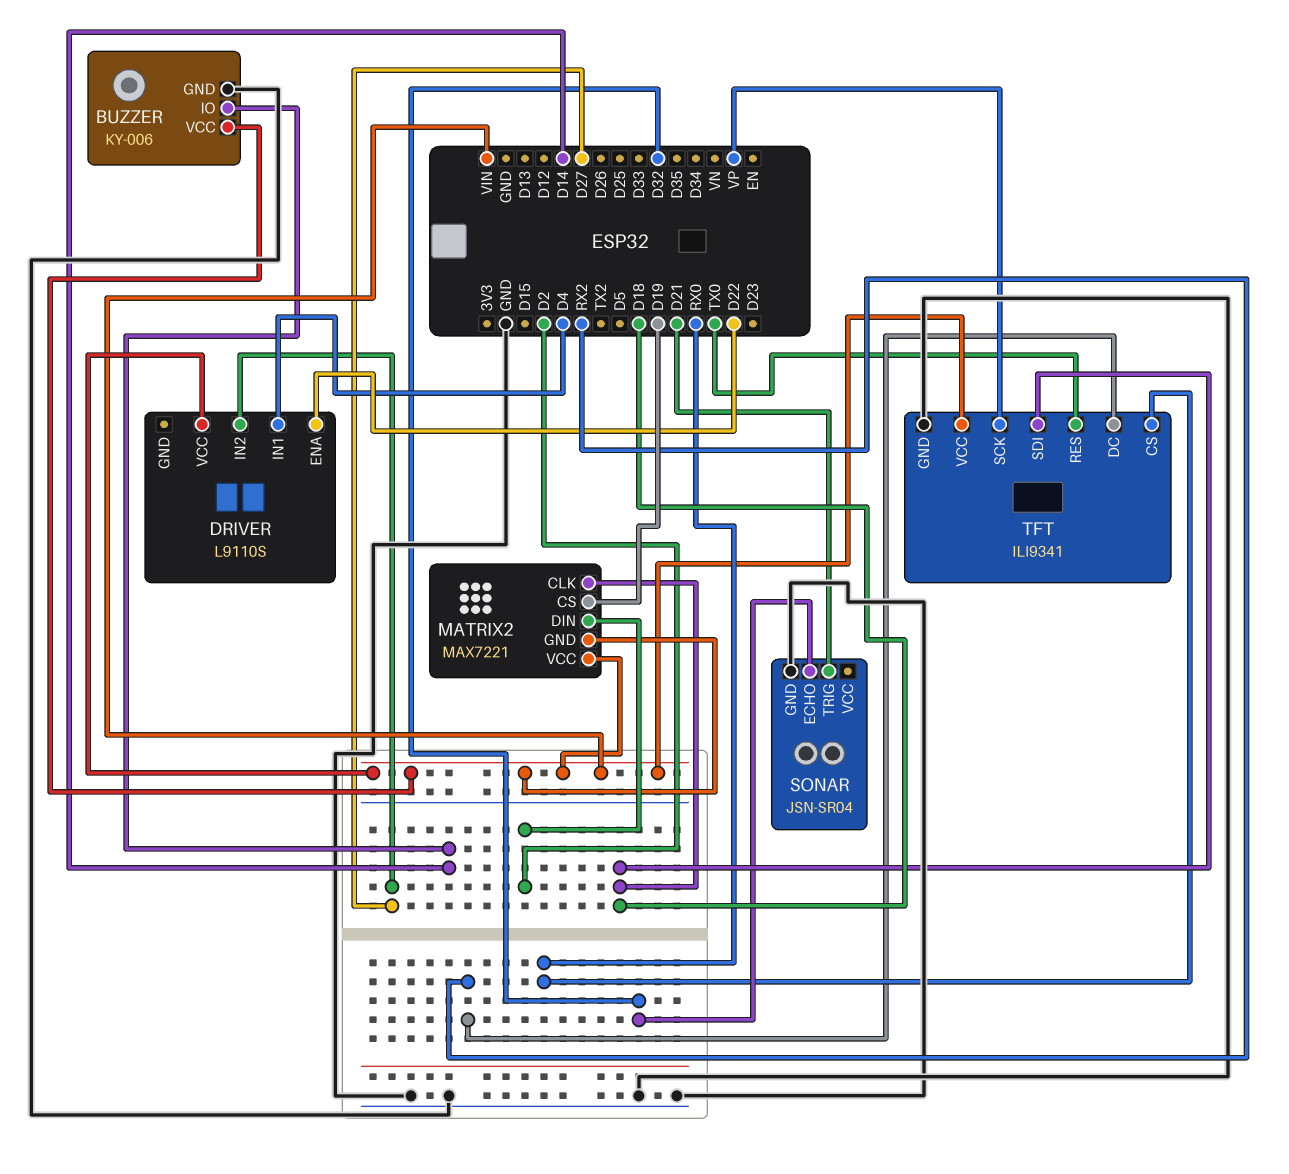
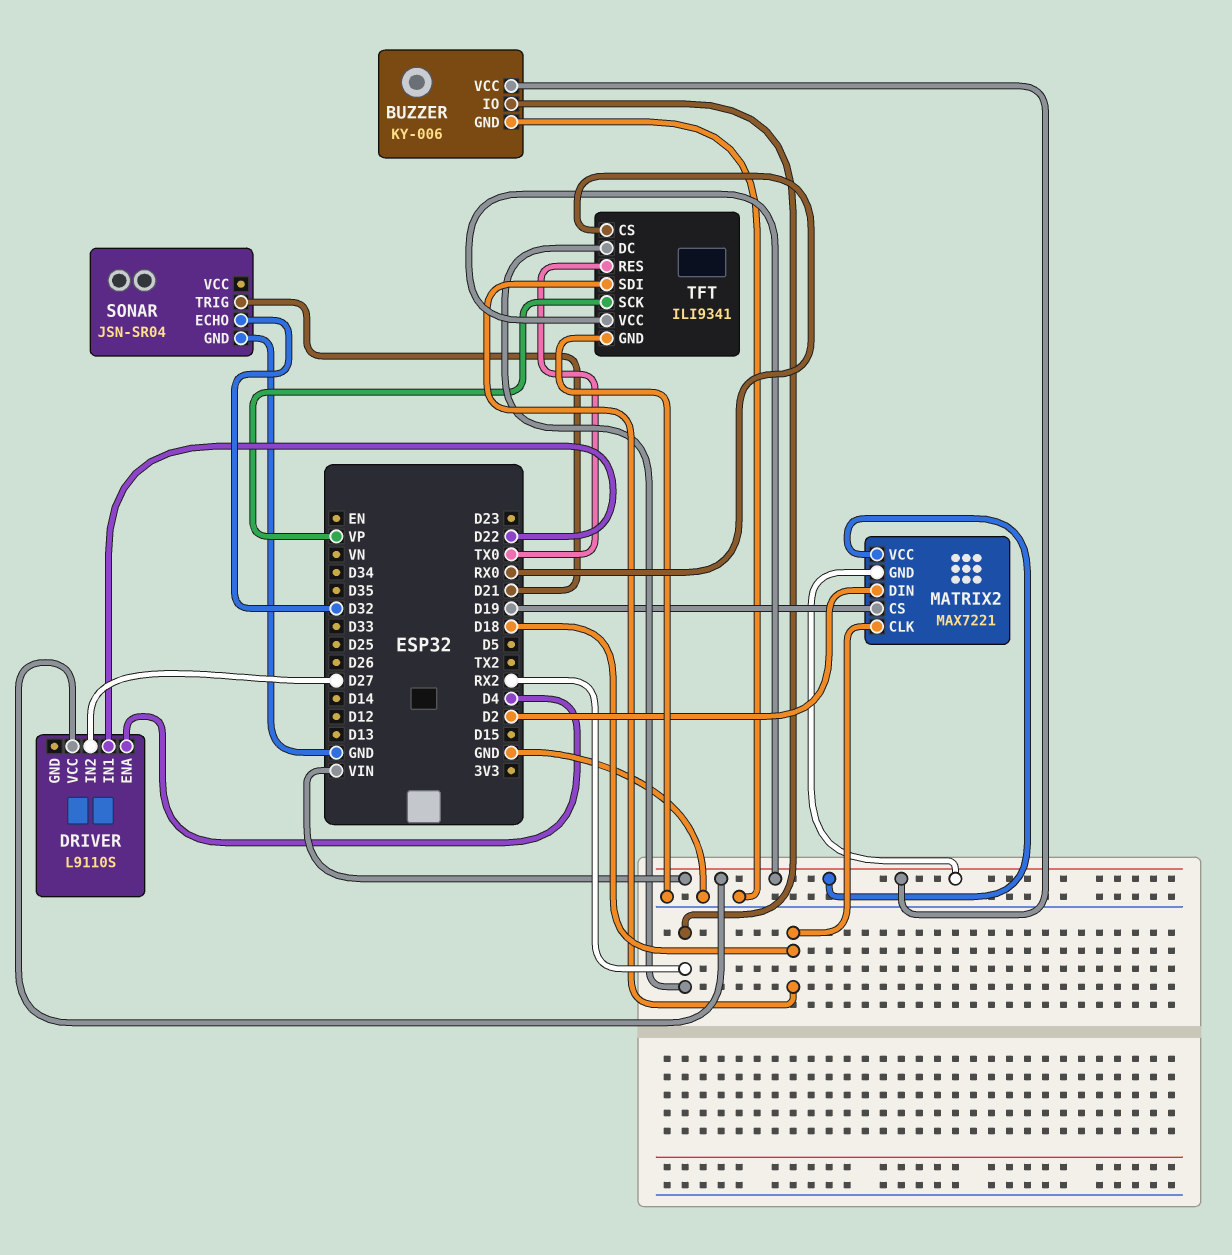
BUZZER pin IO: D14 -> RX2
DRIVER pin ENA: D22 -> D4
DRIVER pin IN1: D4 -> D22

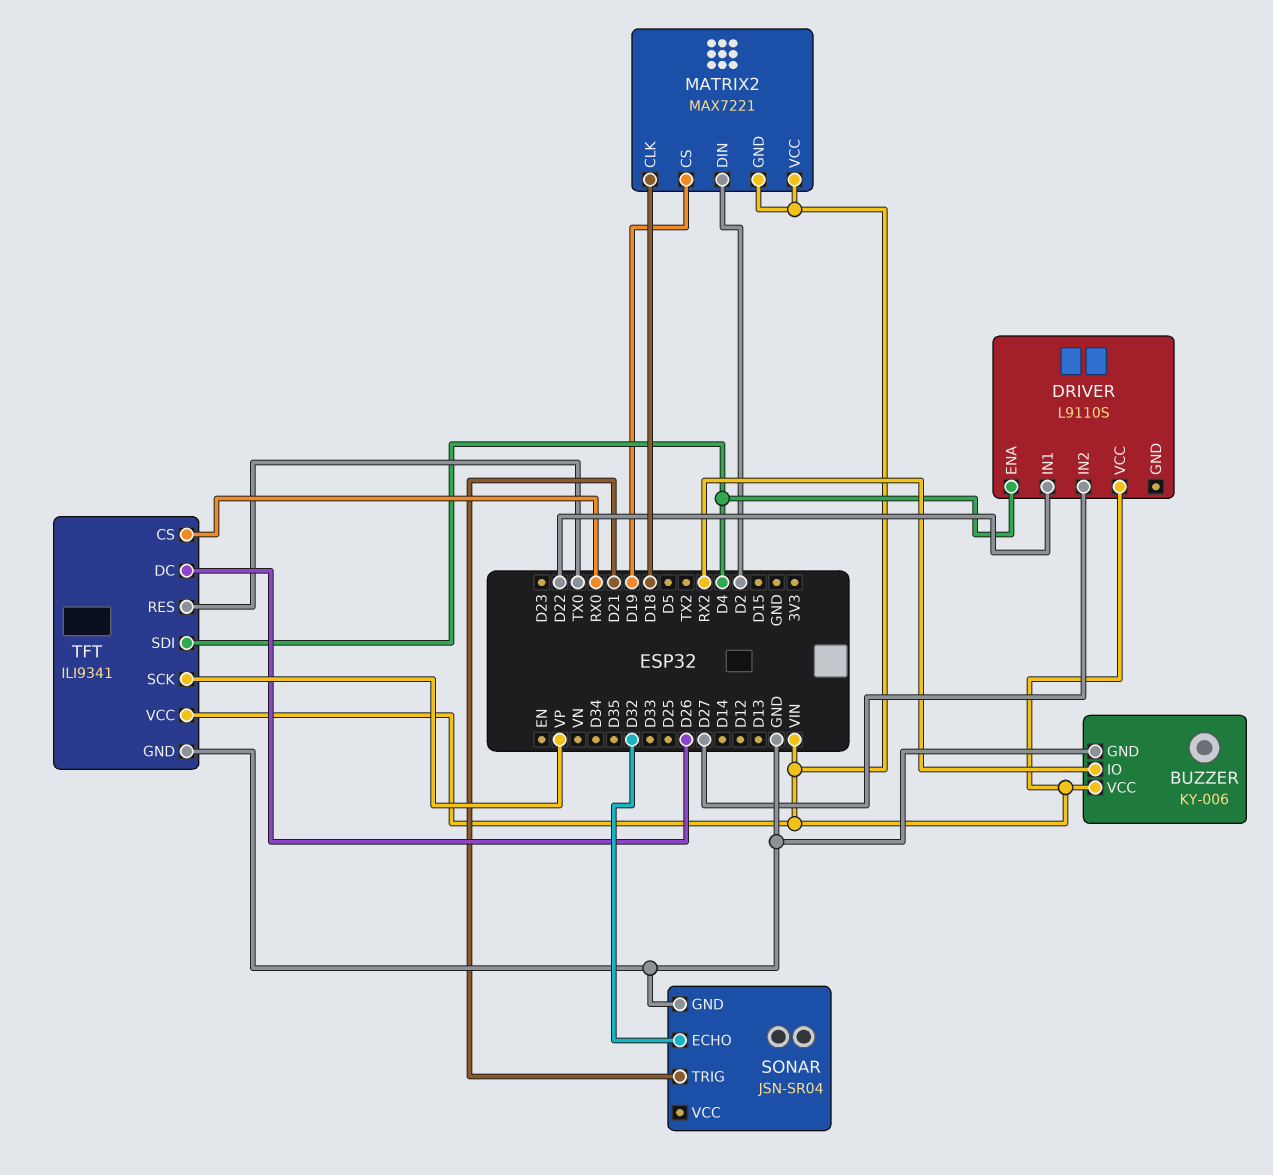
TFT pin DC: RX2 -> D26
TFT pin SDI: D18 -> D4

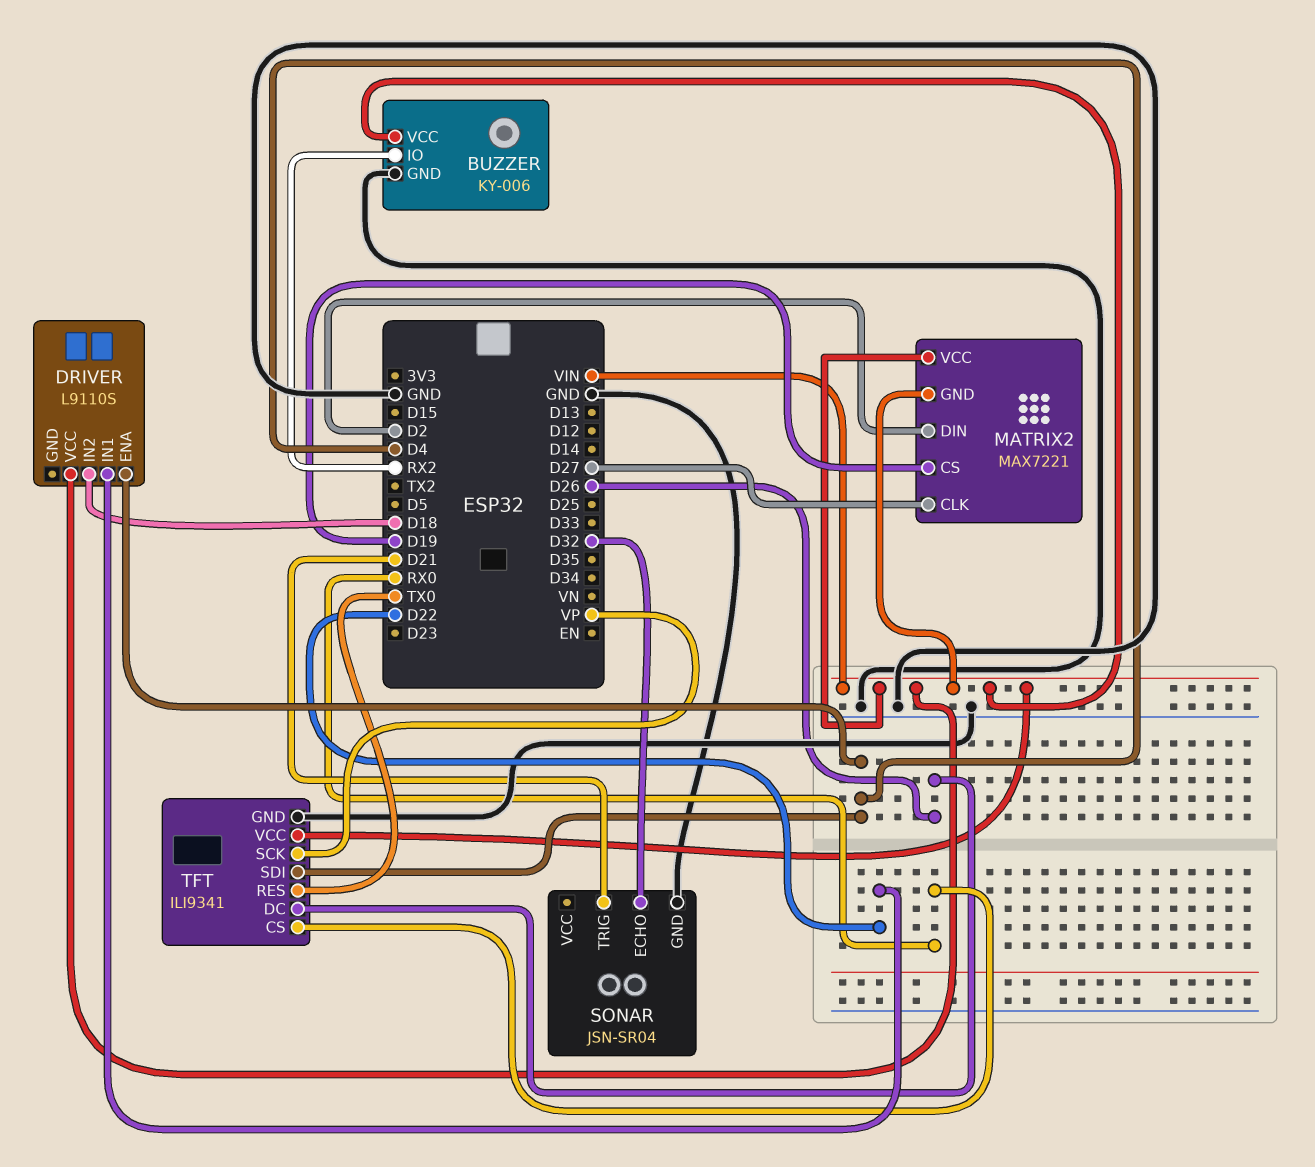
DRIVER pin IN2: D27 -> D18
MATRIX2 pin CLK: D18 -> D27

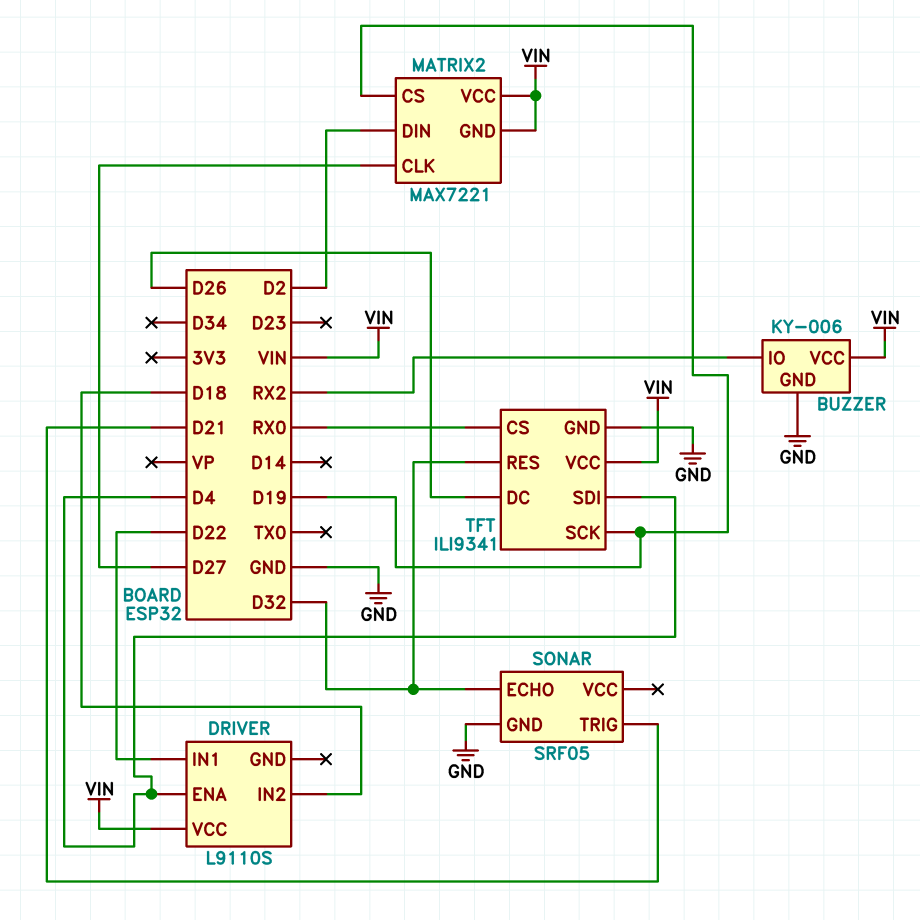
SONAR: JSN-SR04 -> SRF05
TFT pin RES: TX0 -> D32
TFT pin SCK: VP -> D19

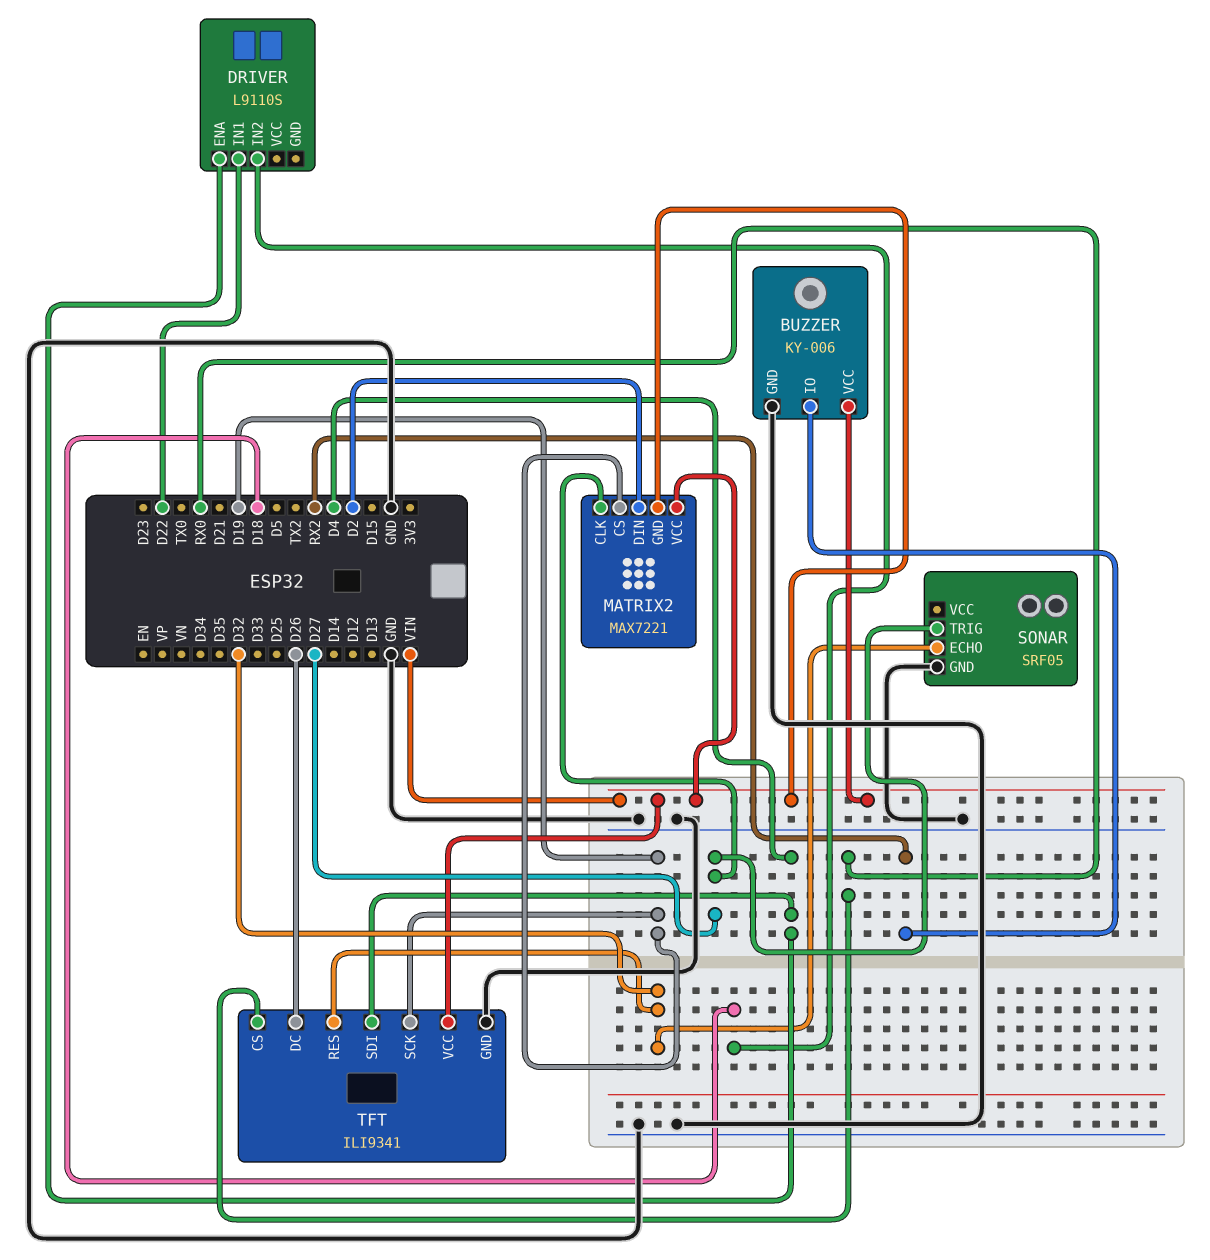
DRIVER pin VCC: VIN -> none
SONAR pin TRIG: D21 -> D27

